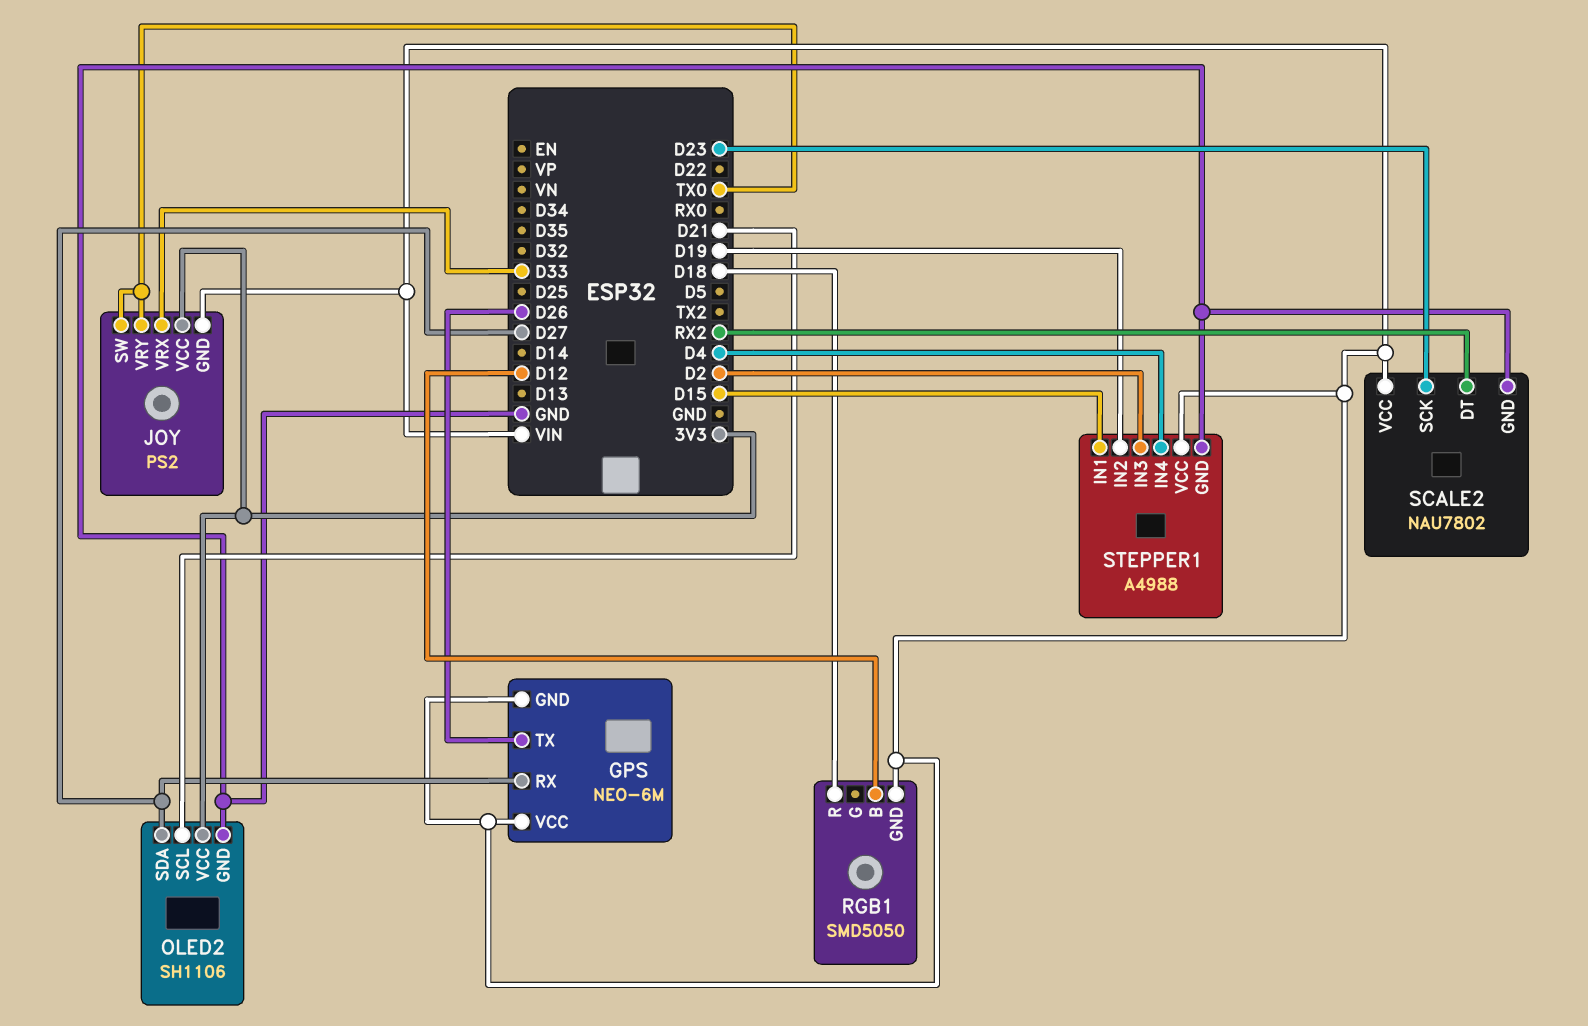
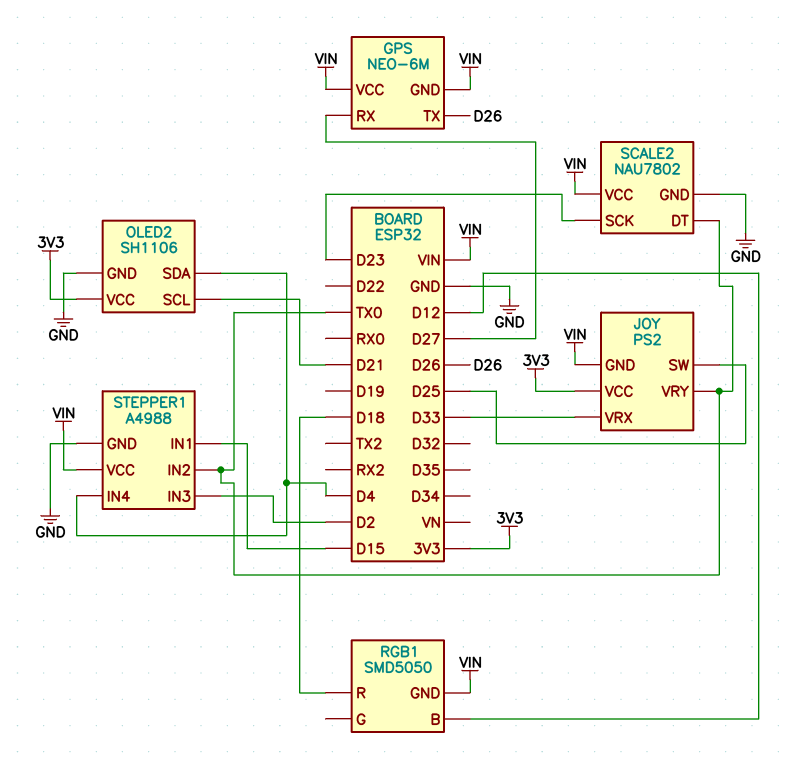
JOY pin SW: TX0 -> D25
OLED2 pin SDA: D27 -> D4
SCALE2 pin DT: RX2 -> TX0
STEPPER1 pin IN2: D19 -> TX0

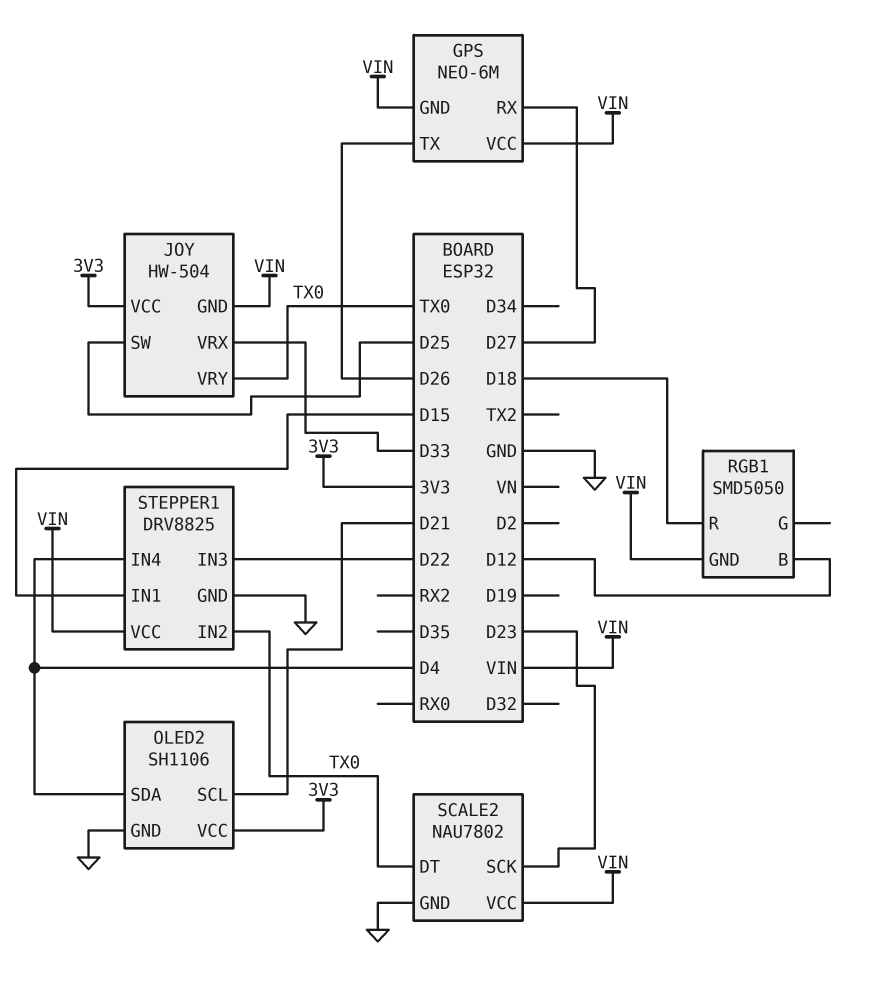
JOY: PS2 -> HW-504
STEPPER1: A4988 -> DRV8825
STEPPER1 pin IN3: D2 -> D22

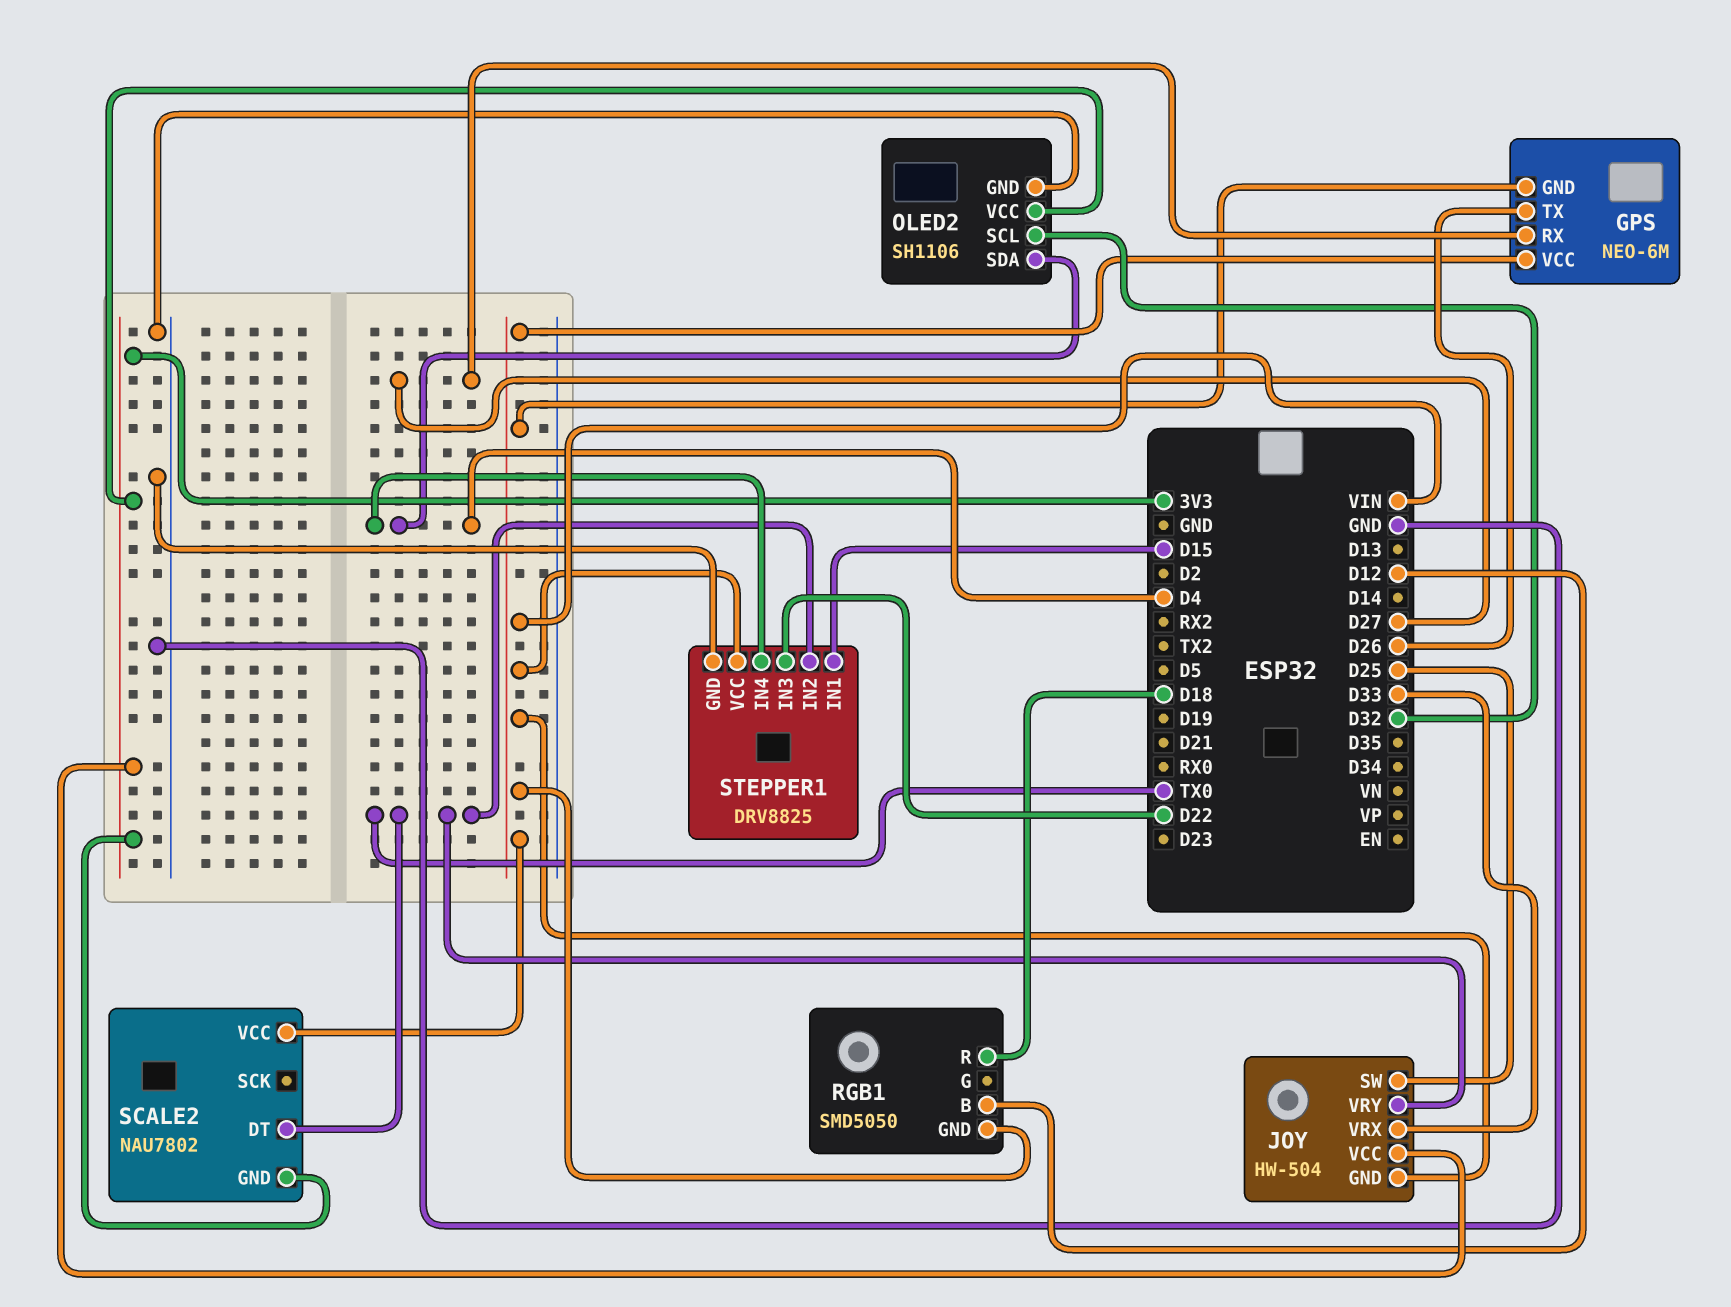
OLED2 pin SCL: D21 -> D32
SCALE2 pin GND: GND -> 3V3
SCALE2 pin SCK: D23 -> none

